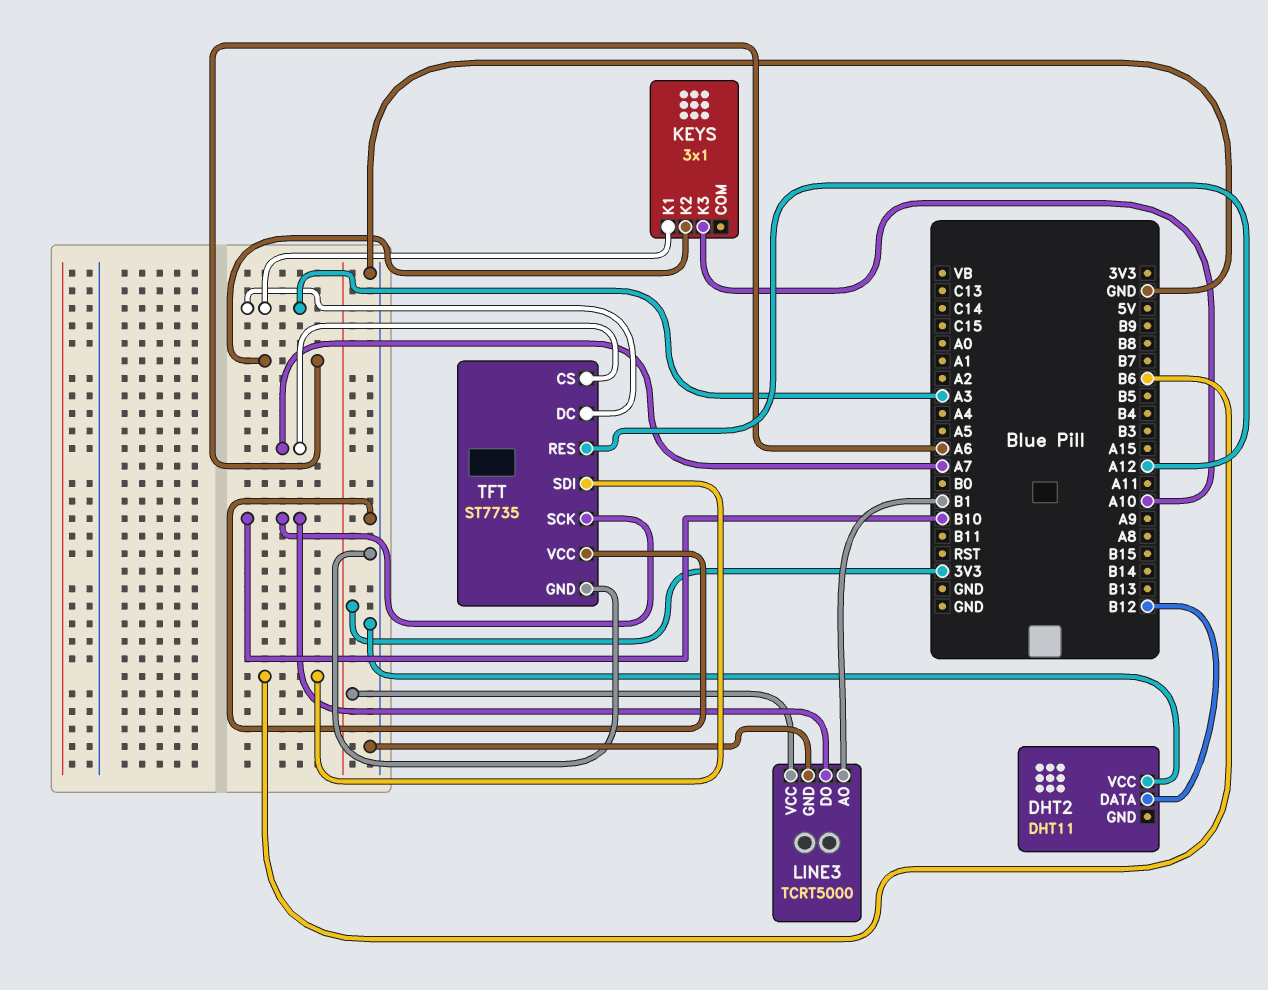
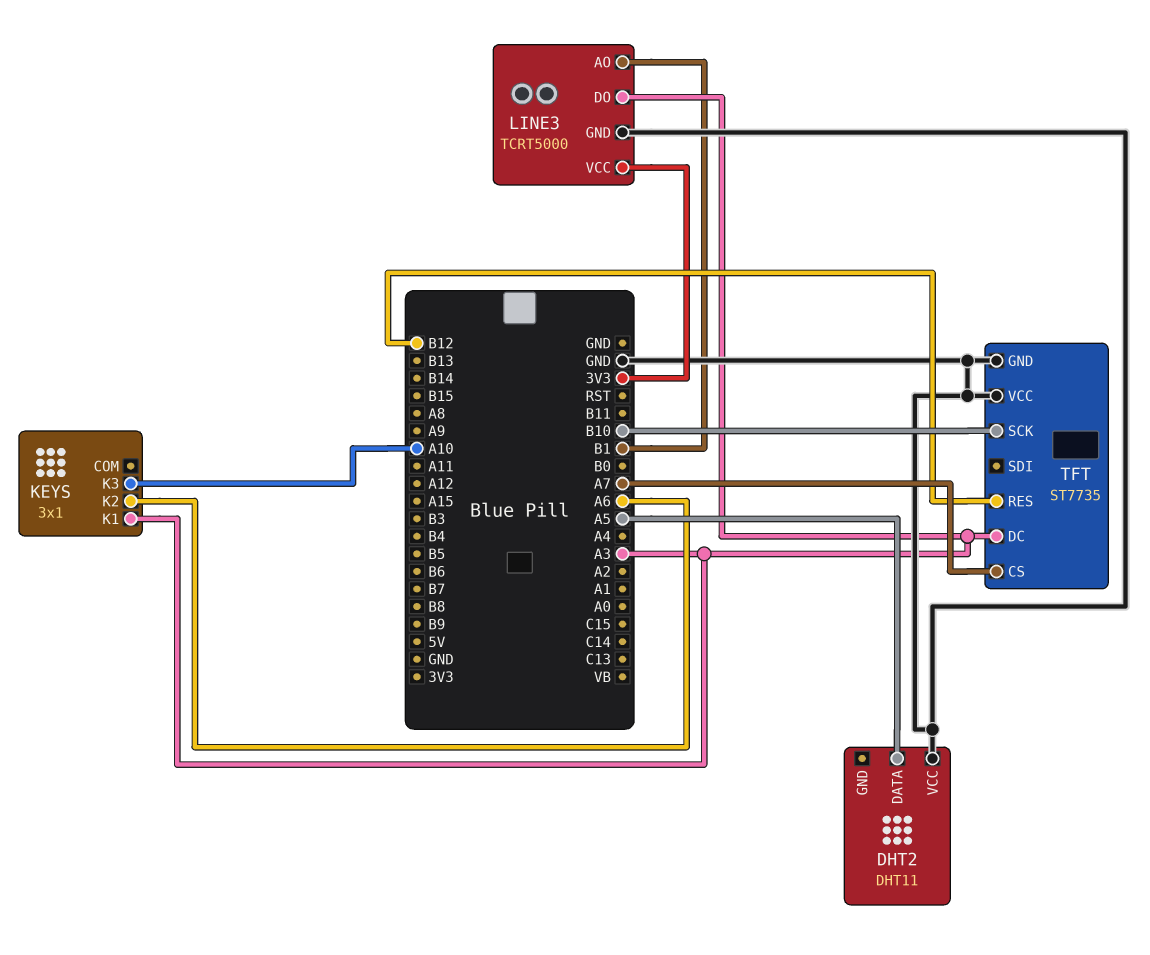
DHT2 pin DATA: B12 -> A5
LINE3 pin DO: B10 -> A3
TFT pin RES: A12 -> B12
TFT pin SDI: B6 -> none

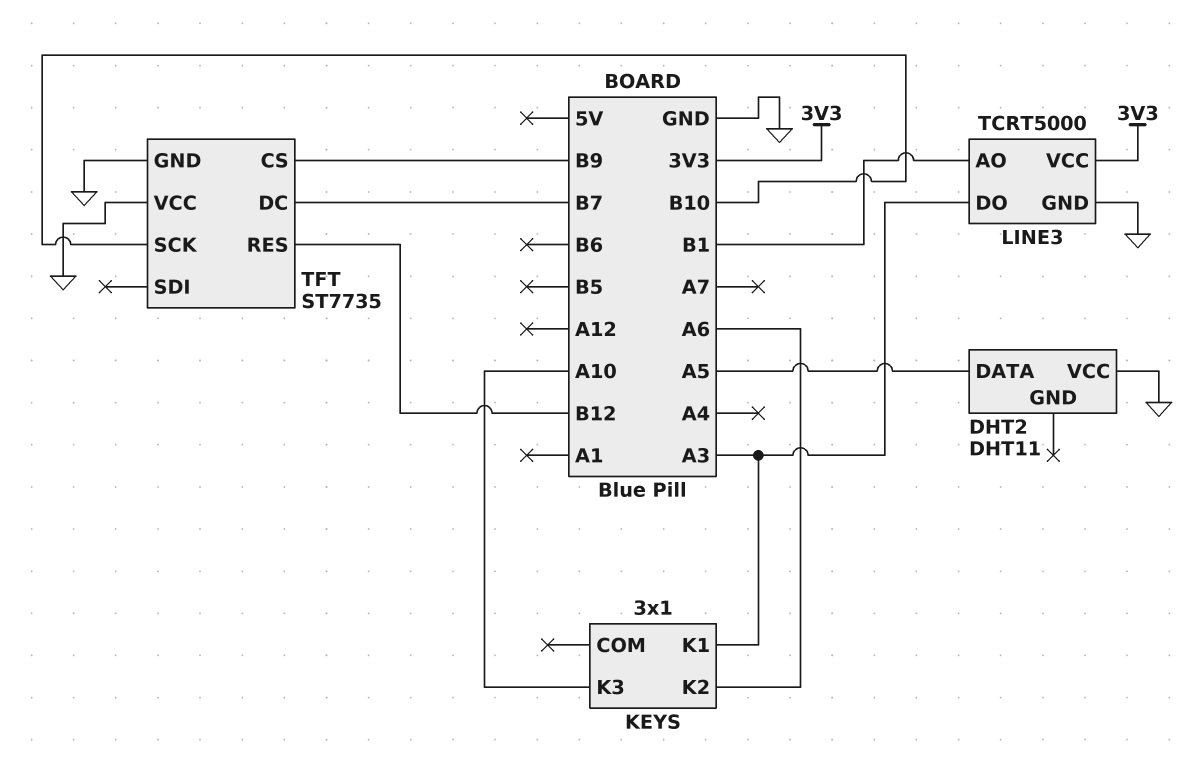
TFT pin CS: A7 -> B9
TFT pin DC: A3 -> B7

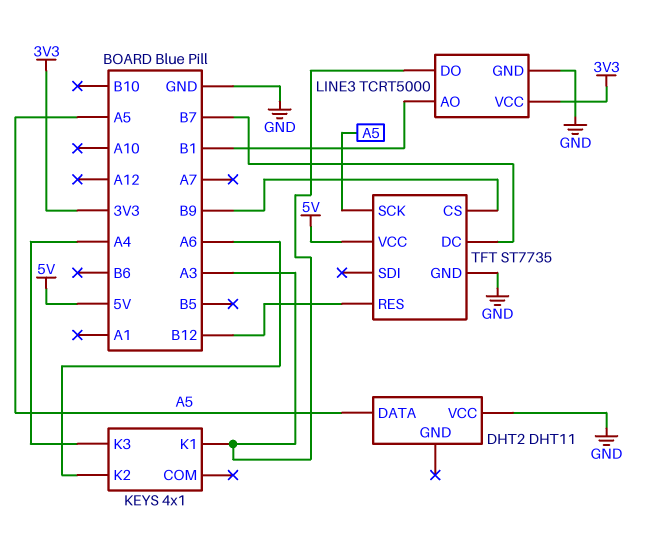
KEYS: 3x1 -> 4x1
KEYS pin K3: A10 -> A4
TFT pin SCK: B10 -> A5
TFT pin VCC: GND -> 5V

